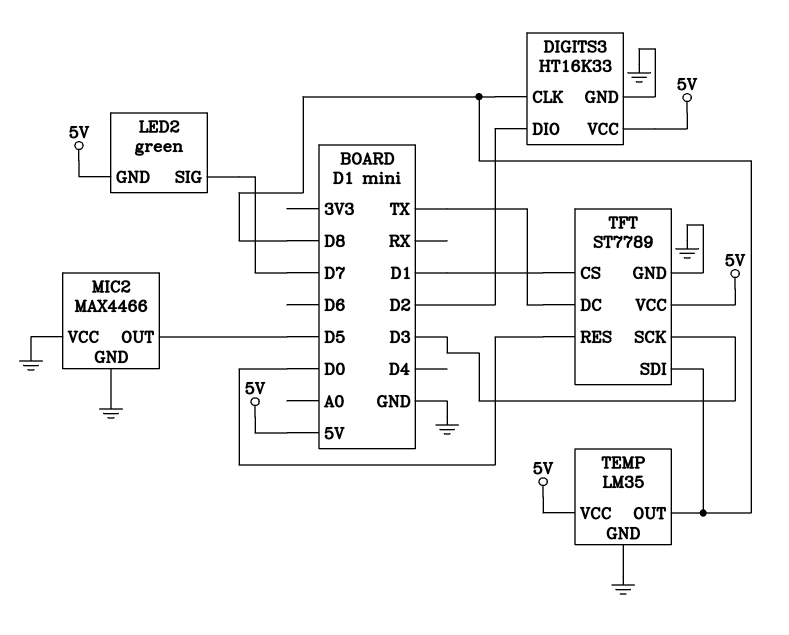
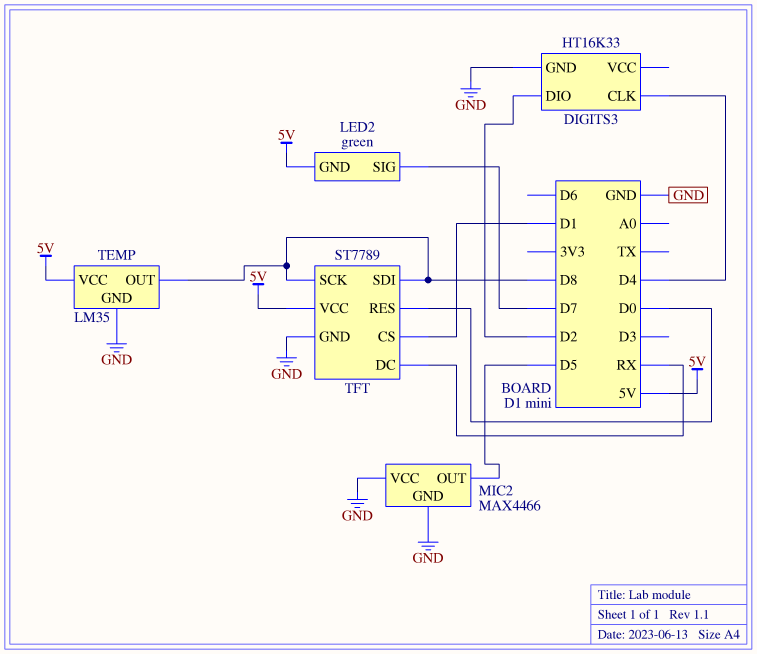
DIGITS3 pin CLK: D8 -> D4
DIGITS3 pin VCC: 5V -> none
TFT pin DC: TX -> RX
TFT pin SCK: D3 -> D8

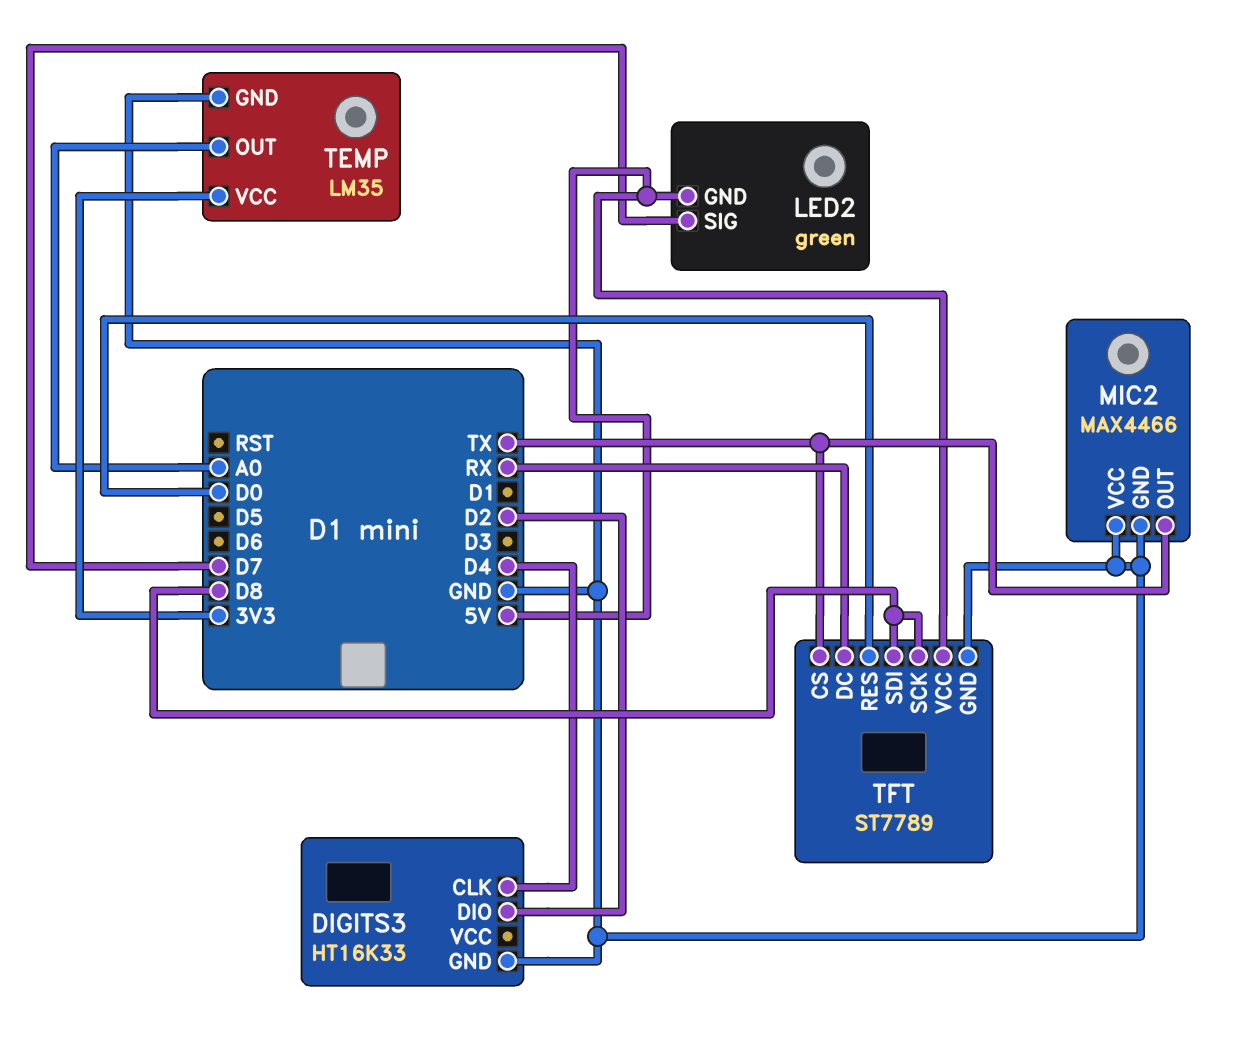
MIC2 pin OUT: D5 -> TX
TEMP pin OUT: D8 -> A0
TEMP pin VCC: 5V -> 3V3
TFT pin CS: D1 -> TX

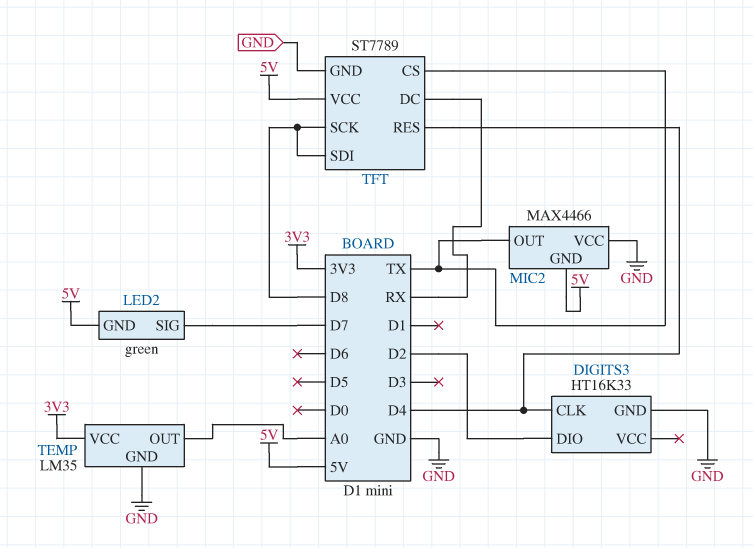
MIC2 pin GND: GND -> 5V
TFT pin RES: D0 -> D4

